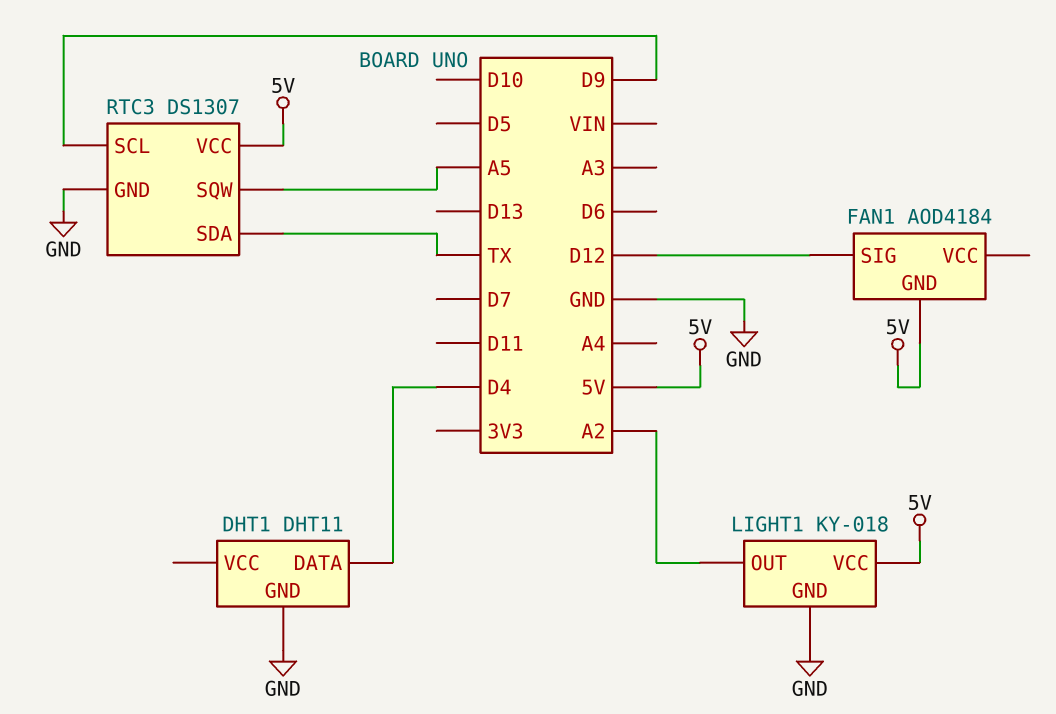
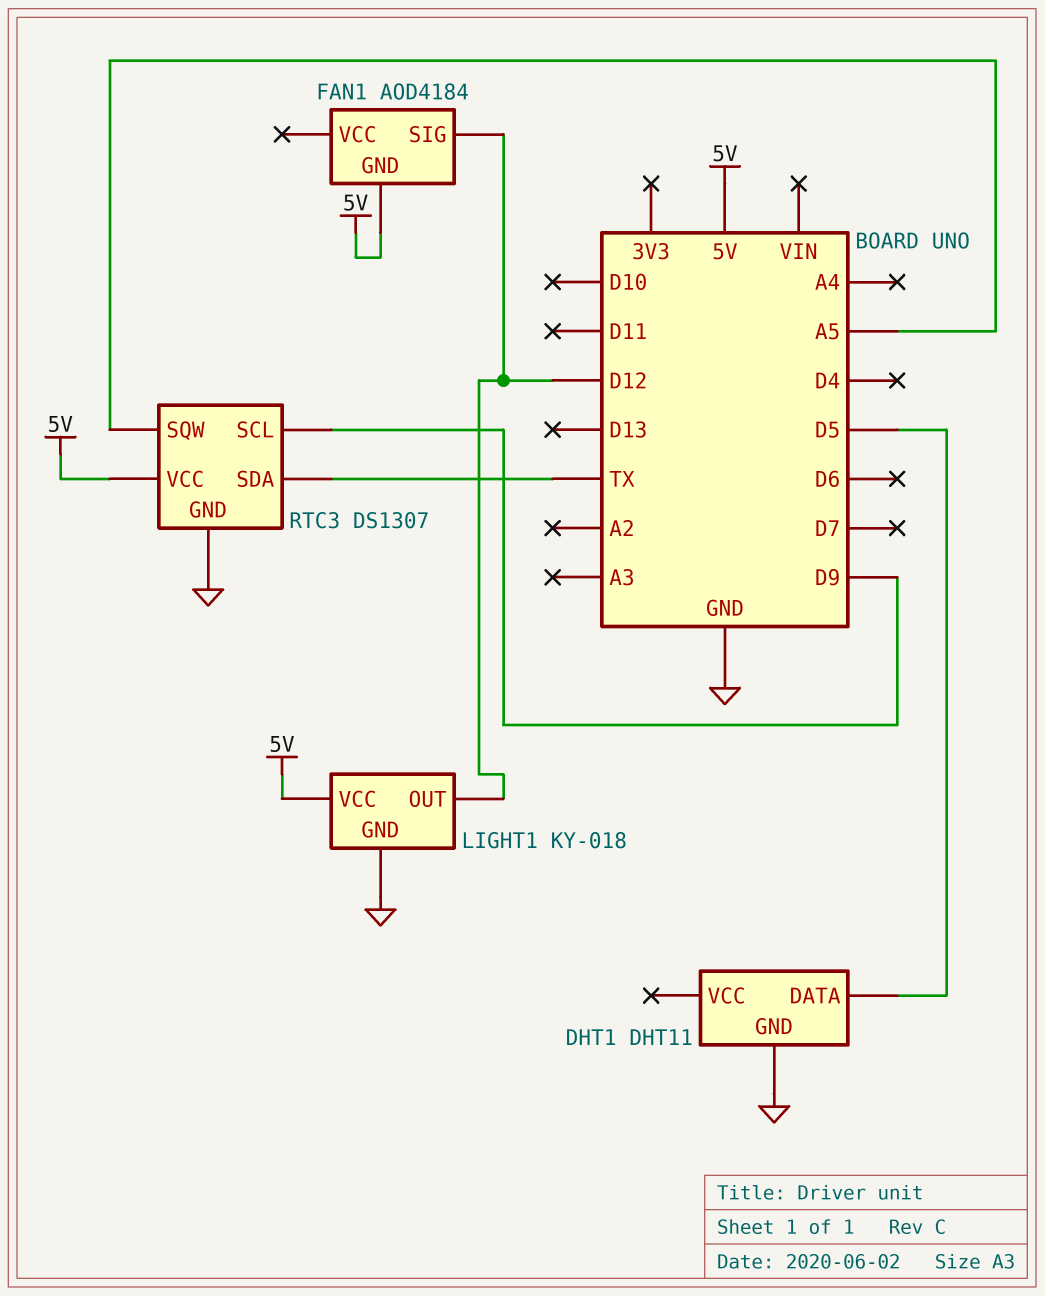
DHT1 pin DATA: D4 -> D5
LIGHT1 pin OUT: A2 -> D12

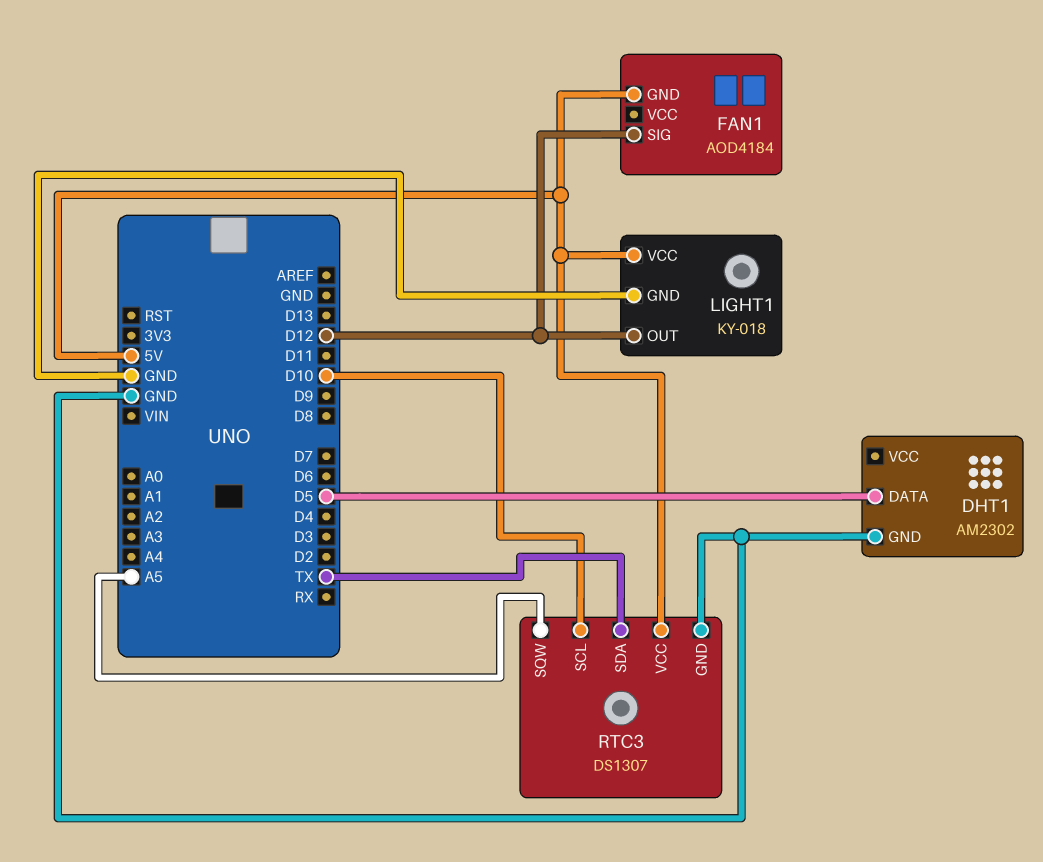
DHT1: DHT11 -> AM2302
RTC3 pin SCL: D9 -> D10

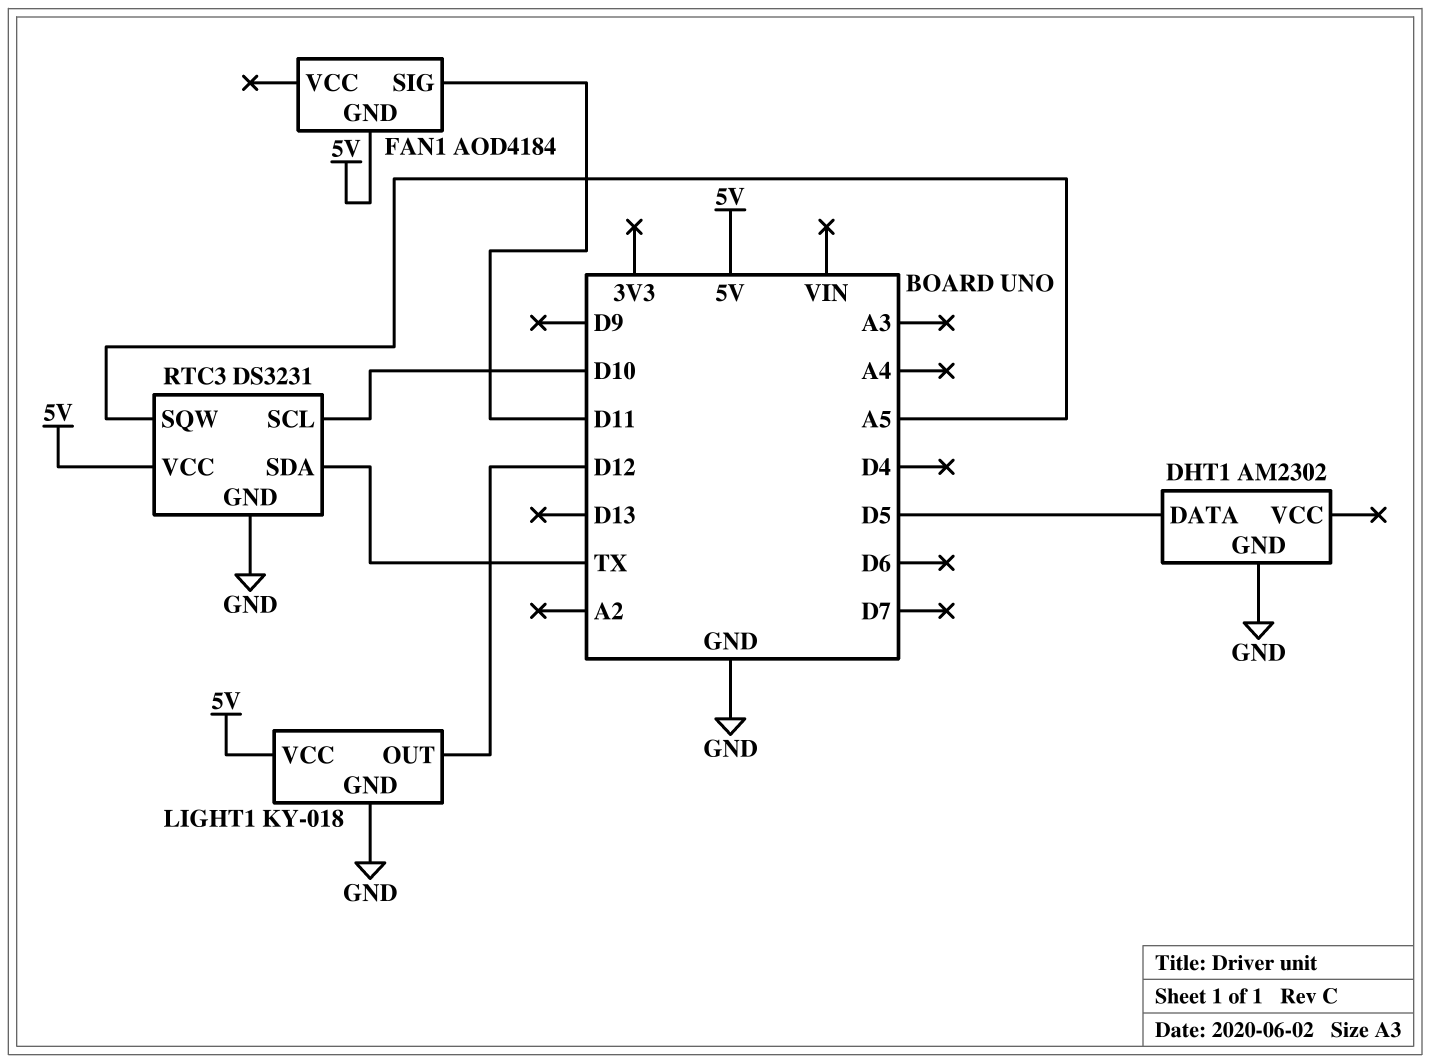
FAN1 pin SIG: D12 -> D11
RTC3: DS1307 -> DS3231

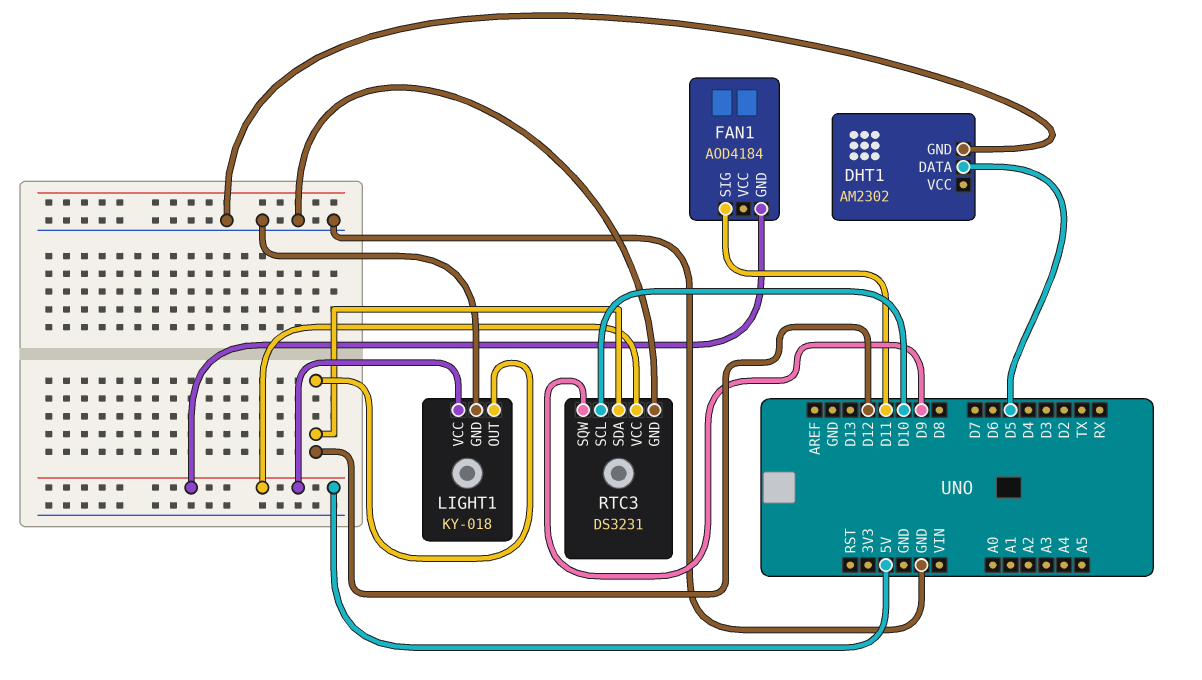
RTC3 pin SDA: TX -> D12
RTC3 pin SQW: A5 -> D9

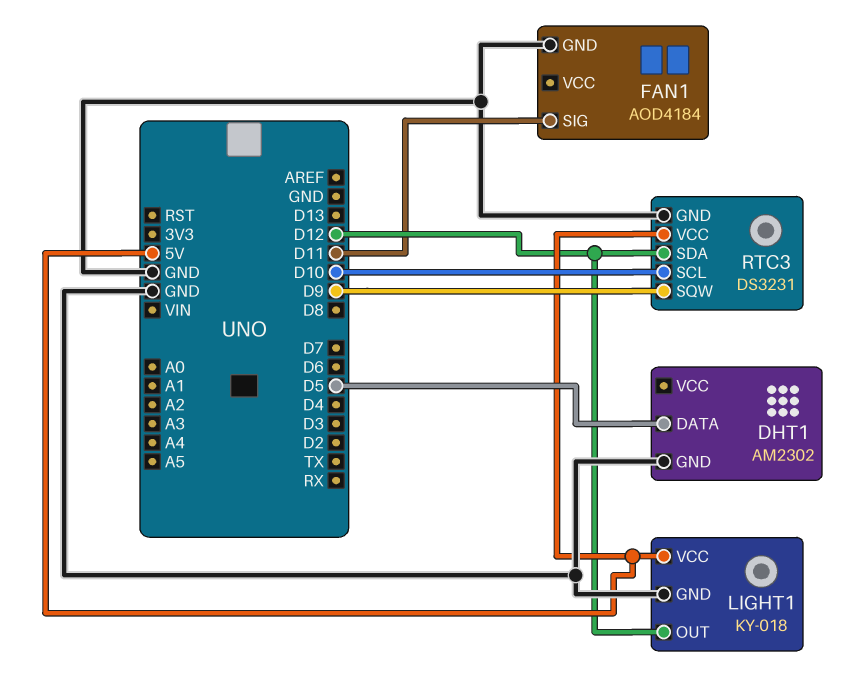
FAN1 pin GND: 5V -> GND

